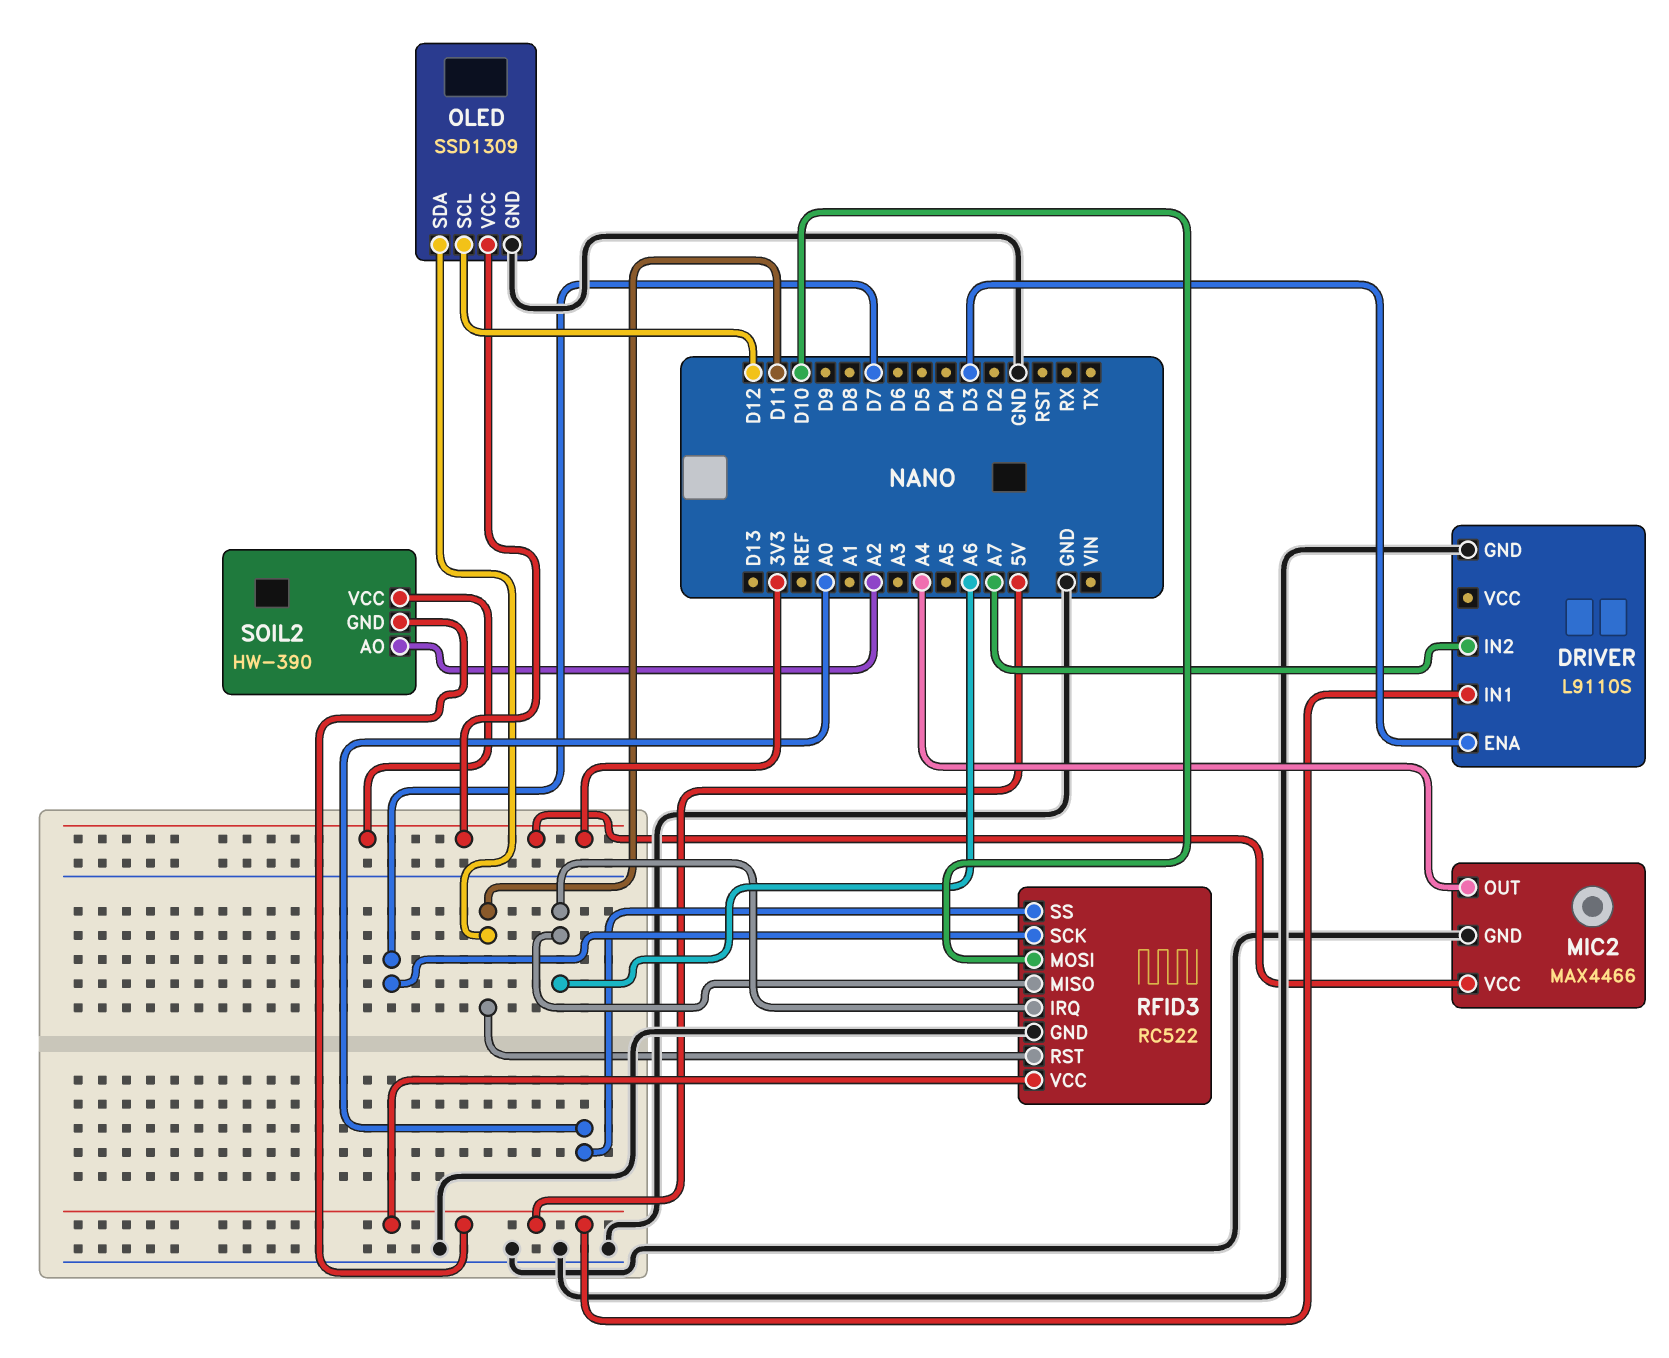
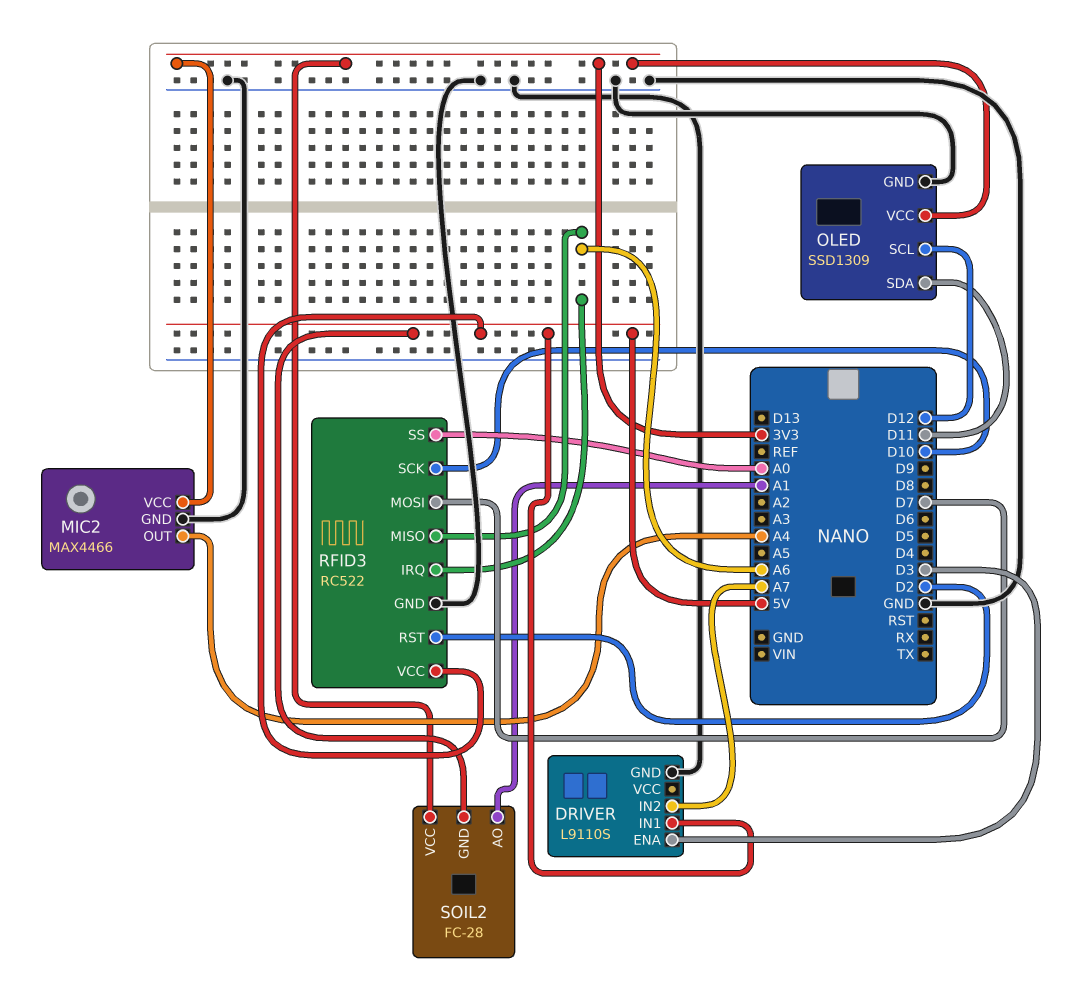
RFID3 pin MOSI: D10 -> D7
RFID3 pin RST: D11 -> D2
RFID3 pin SCK: D7 -> D10
SOIL2: HW-390 -> FC-28
SOIL2 pin AO: A2 -> A1

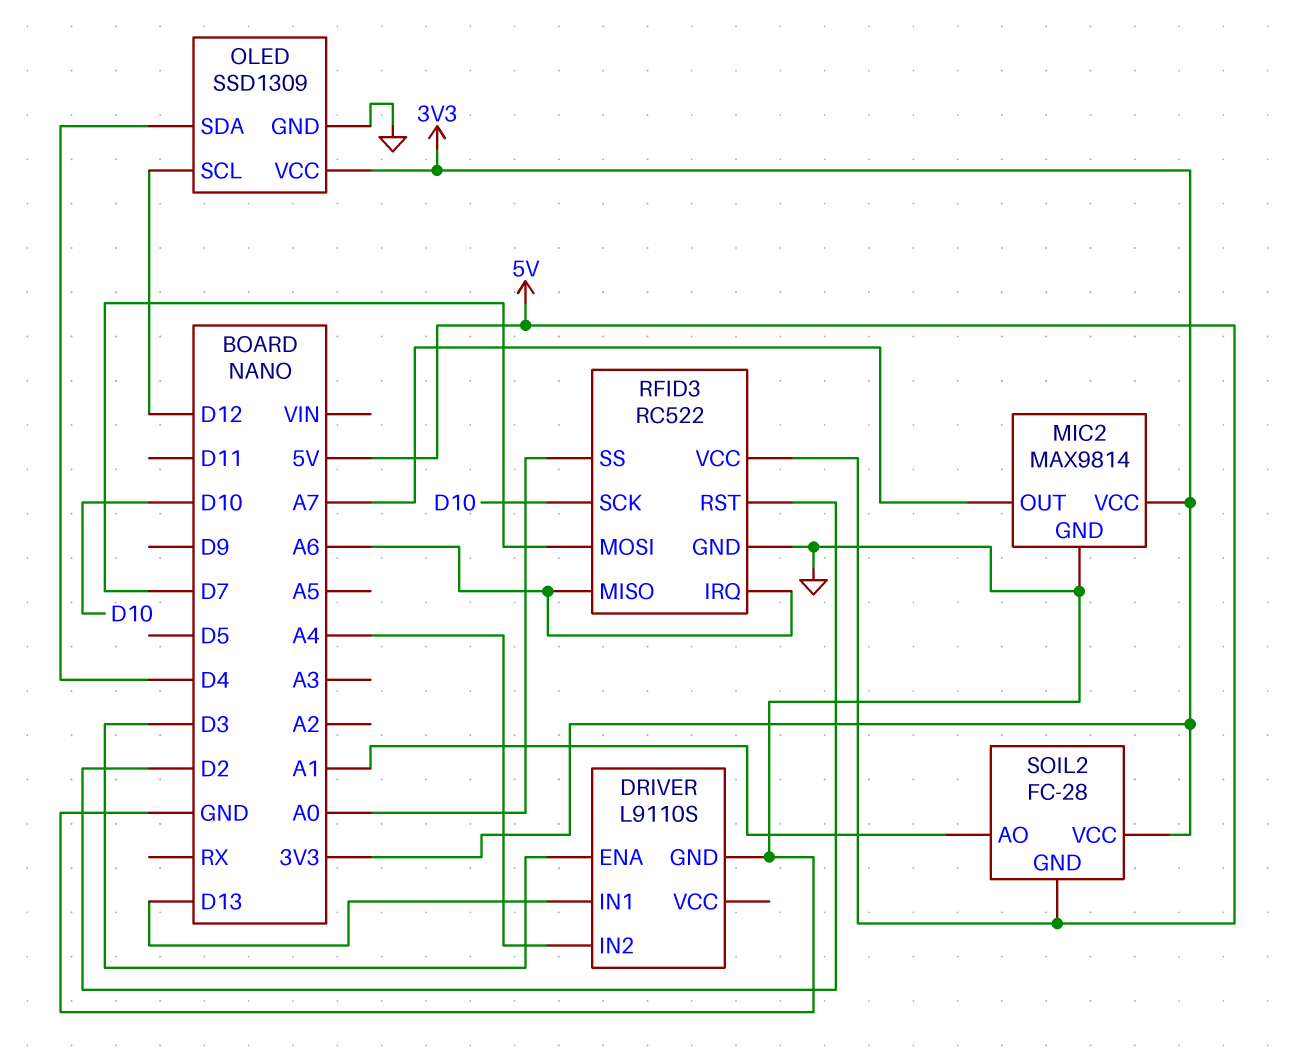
DRIVER pin IN1: 5V -> D13
DRIVER pin IN2: A7 -> A4
MIC2: MAX4466 -> MAX9814
MIC2 pin OUT: A4 -> A7
OLED pin SDA: D11 -> D4

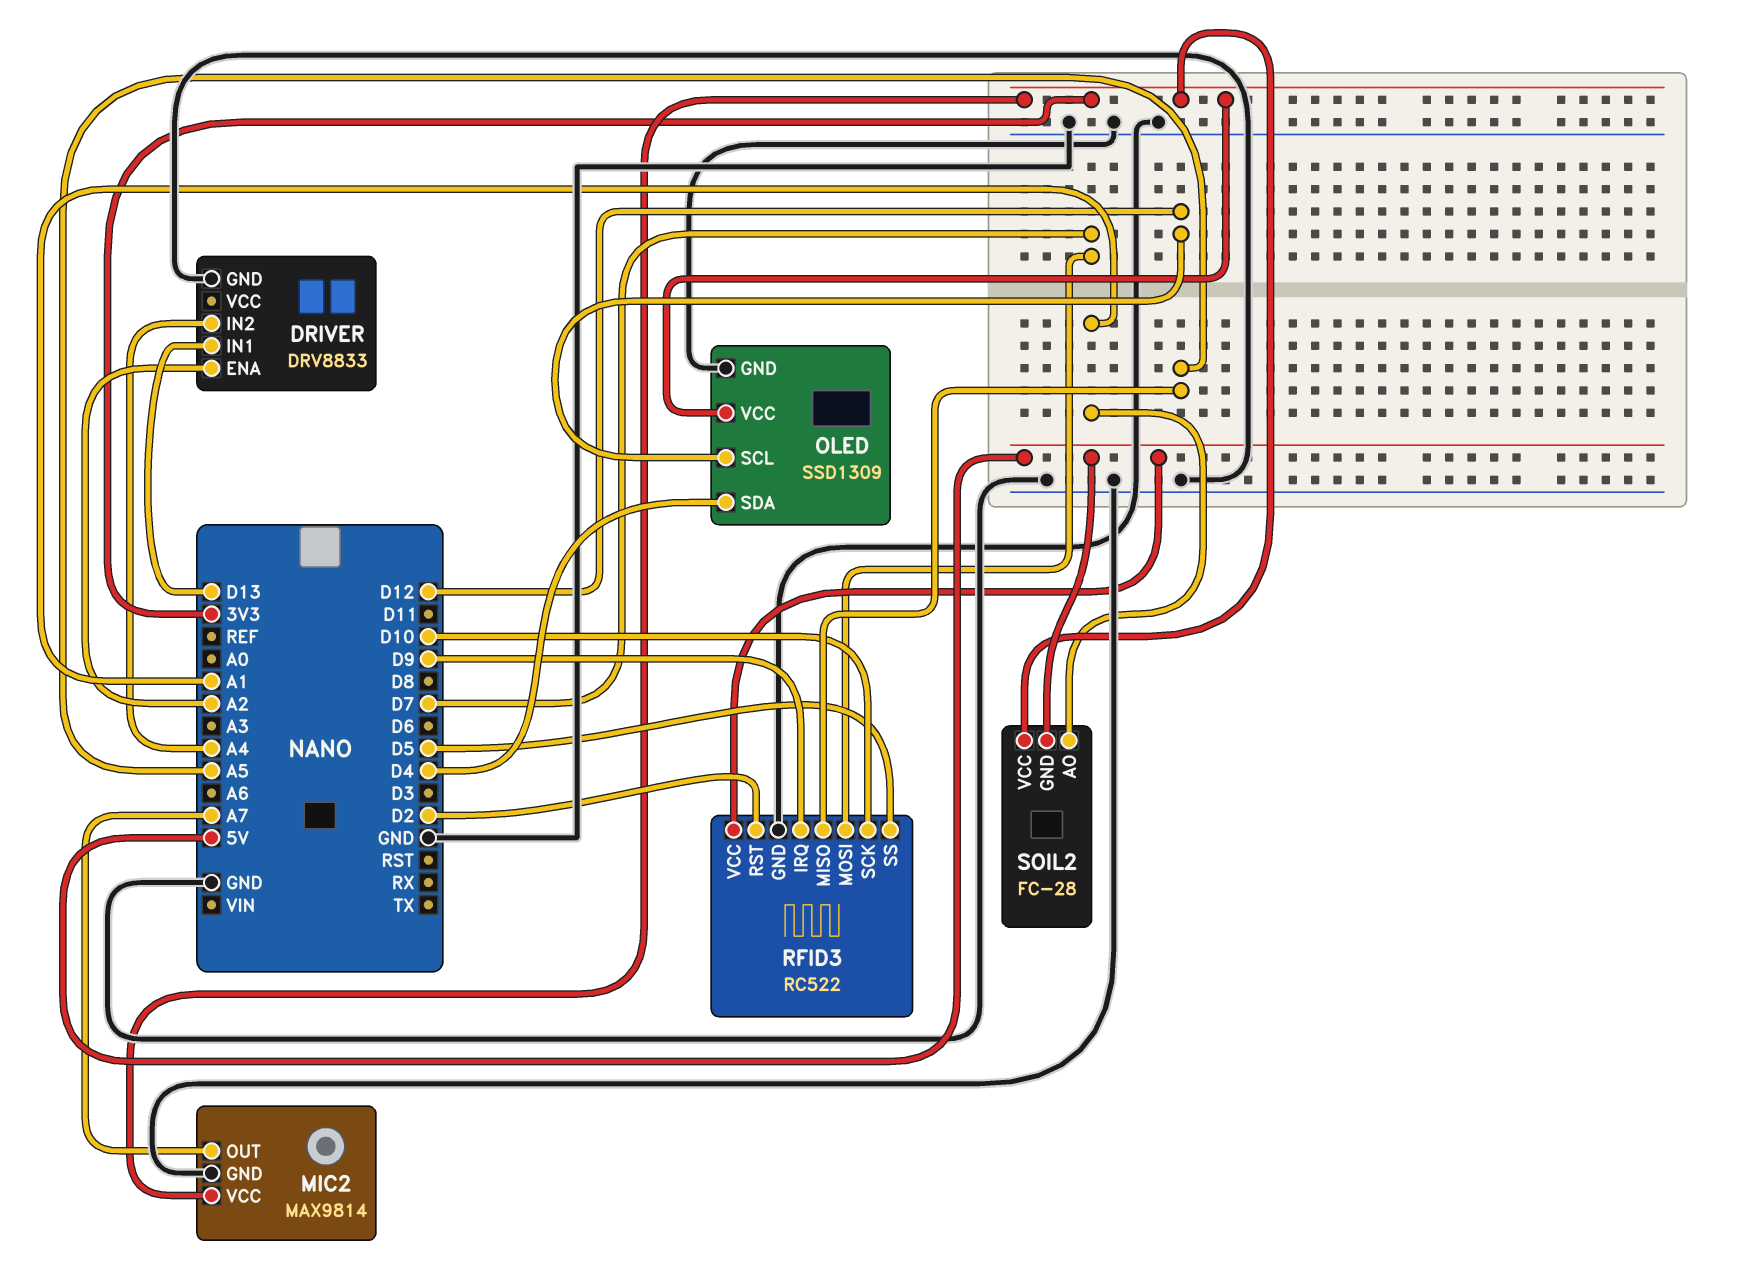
DRIVER: L9110S -> DRV8833
DRIVER pin ENA: D3 -> A2
RFID3 pin IRQ: A6 -> D9
RFID3 pin MISO: A6 -> A5
RFID3 pin SS: A0 -> D5

